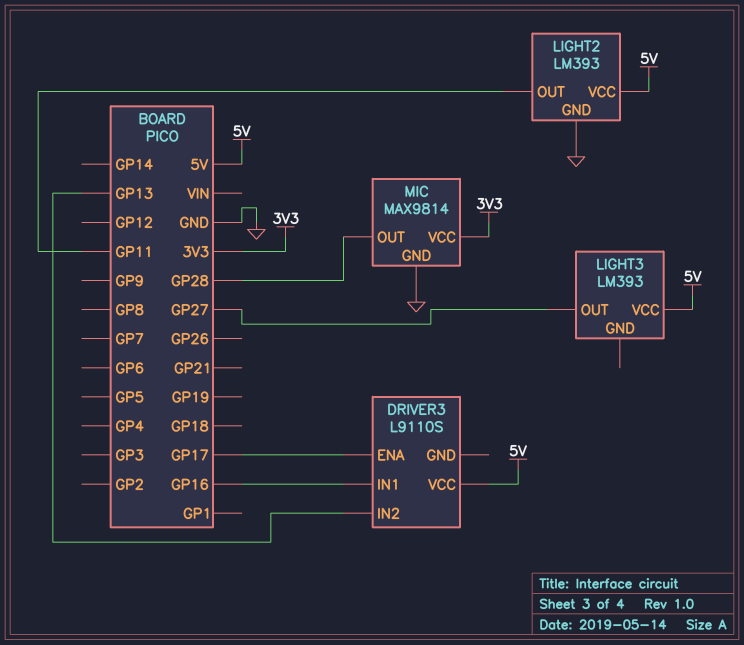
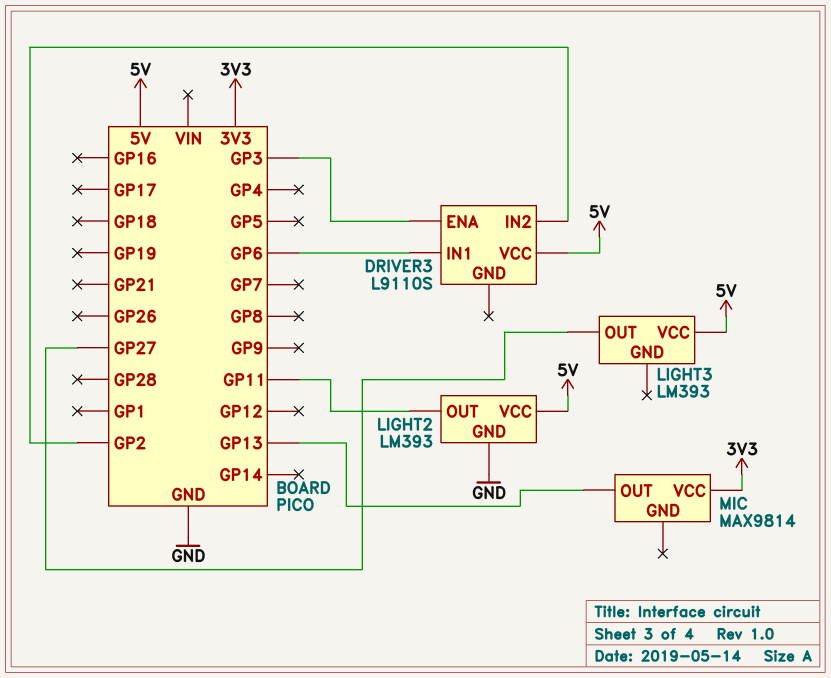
DRIVER3 pin ENA: GP17 -> GP3
DRIVER3 pin IN1: GP16 -> GP6
DRIVER3 pin IN2: GP13 -> GP2
MIC pin GND: GND -> none
MIC pin OUT: GP28 -> GP13

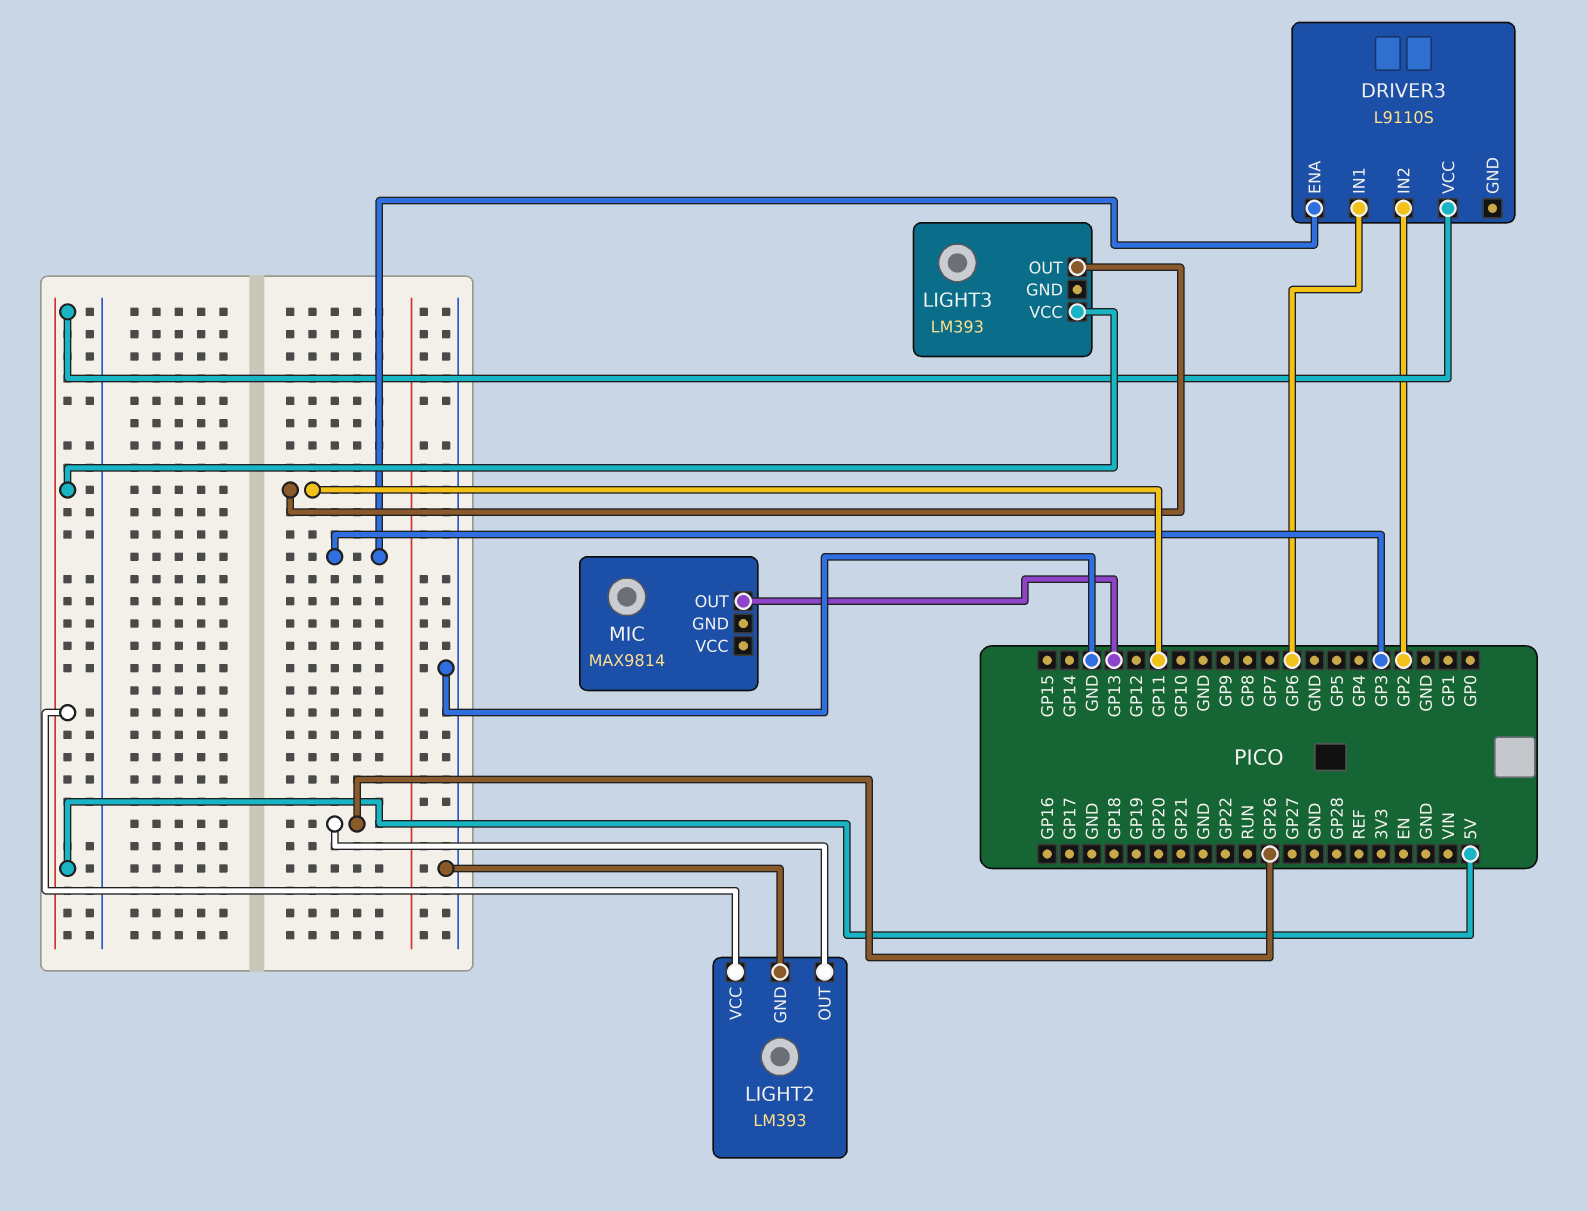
LIGHT2 pin OUT: GP11 -> GP26
LIGHT3 pin OUT: GP27 -> GP11
MIC pin VCC: 3V3 -> none

